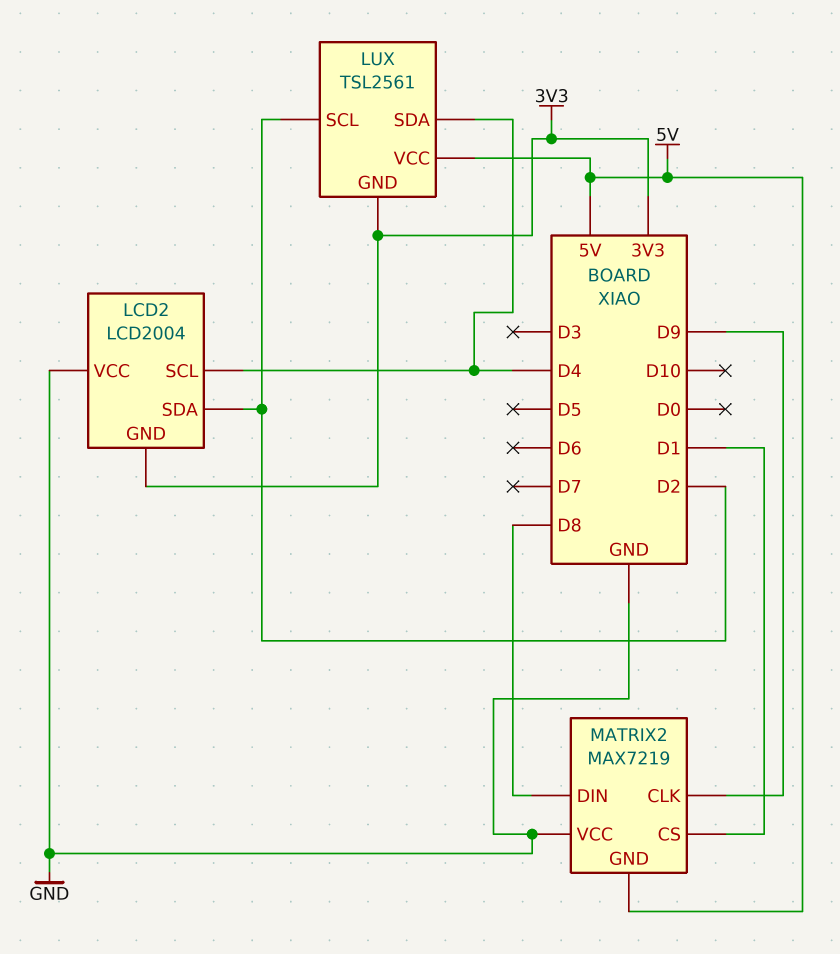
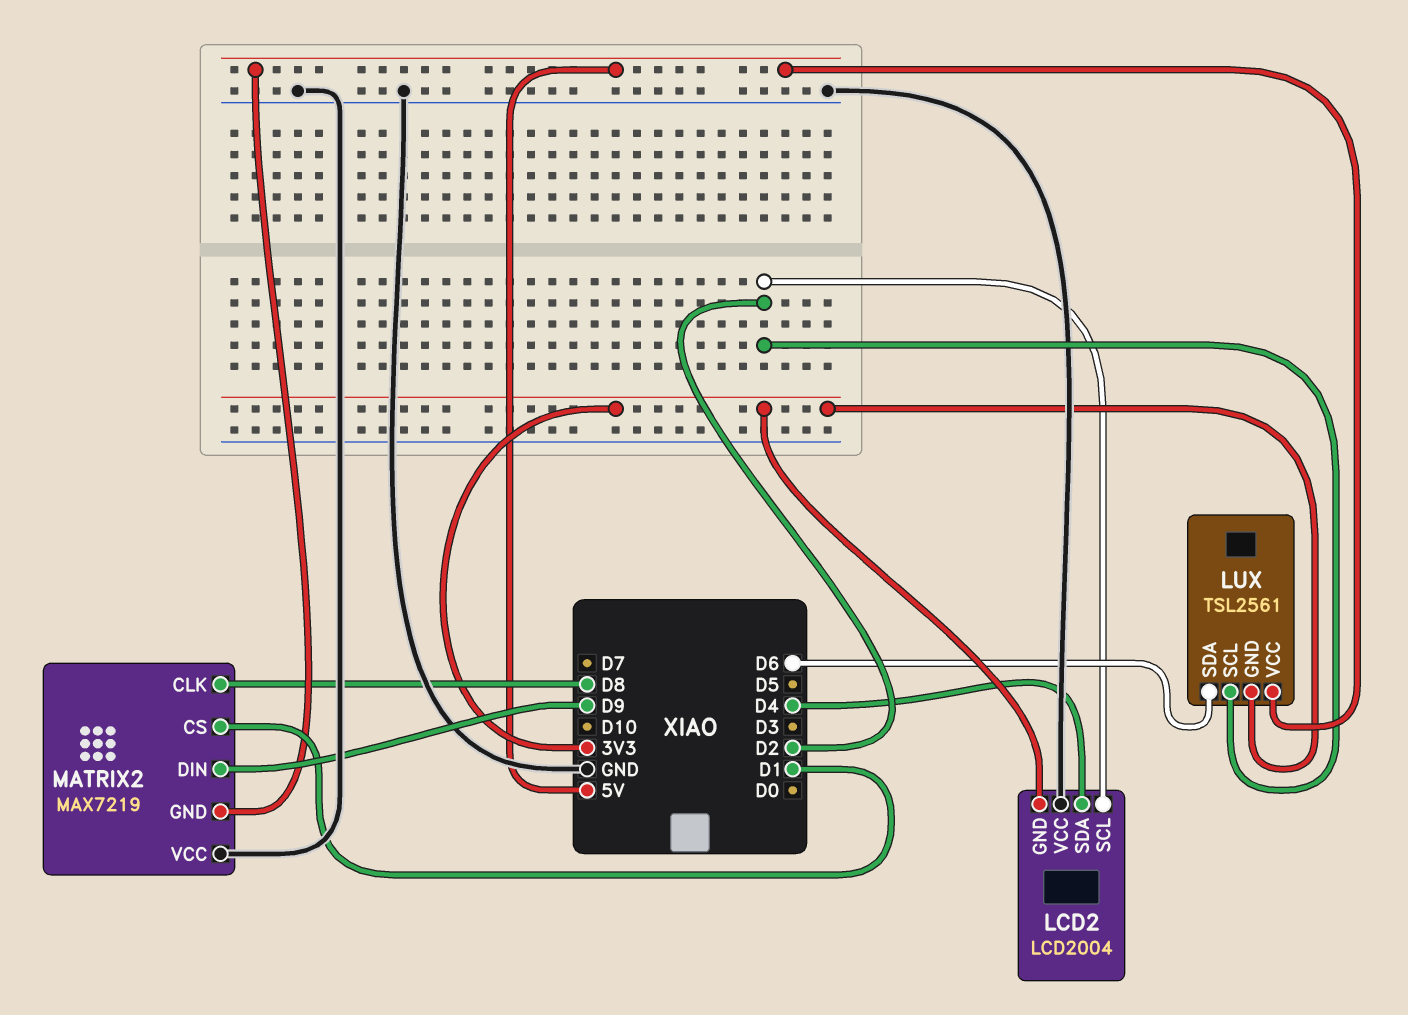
LCD2 pin SCL: D4 -> D2
LCD2 pin SDA: D2 -> D4
LUX pin SDA: D4 -> D6
MATRIX2 pin CLK: D9 -> D8
MATRIX2 pin DIN: D8 -> D9

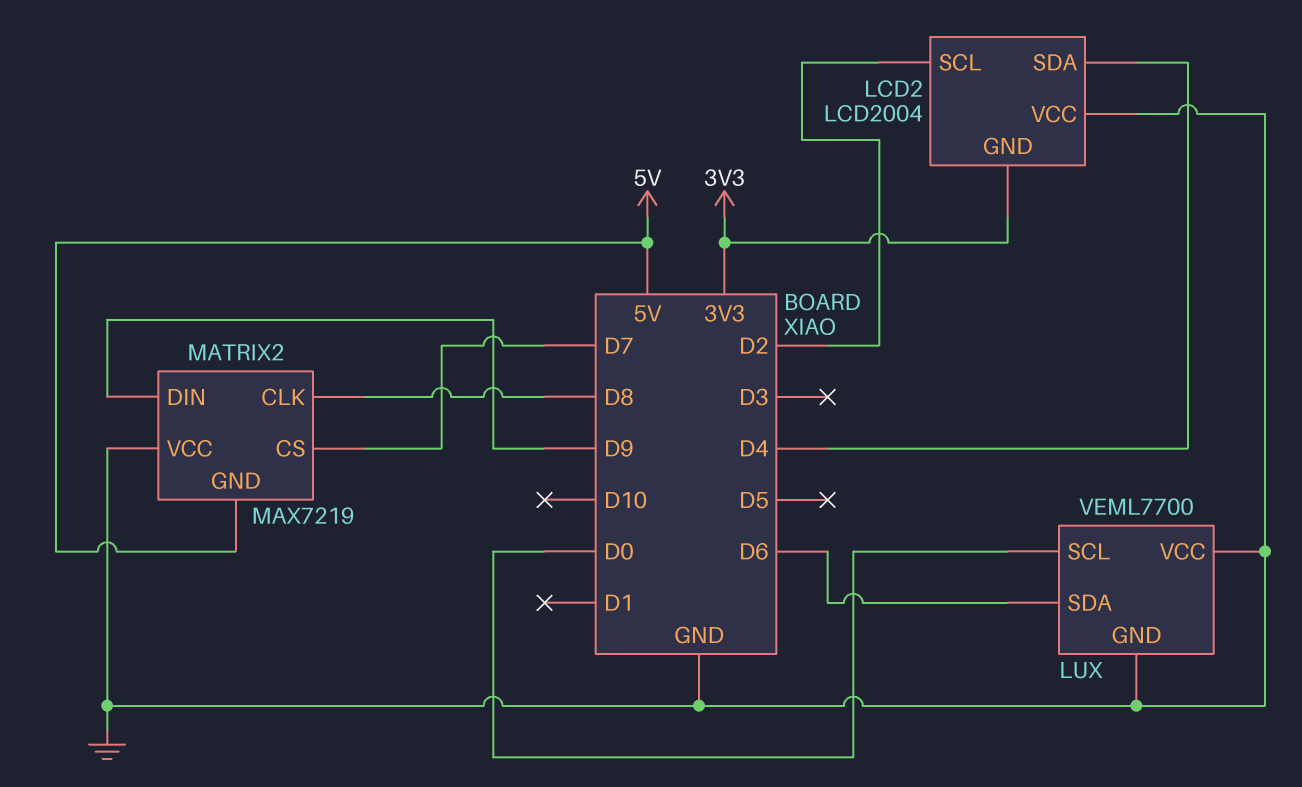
LUX: TSL2561 -> VEML7700
LUX pin GND: 3V3 -> GND
LUX pin SCL: D2 -> D0
LUX pin VCC: 5V -> GND
MATRIX2 pin CS: D1 -> D7

